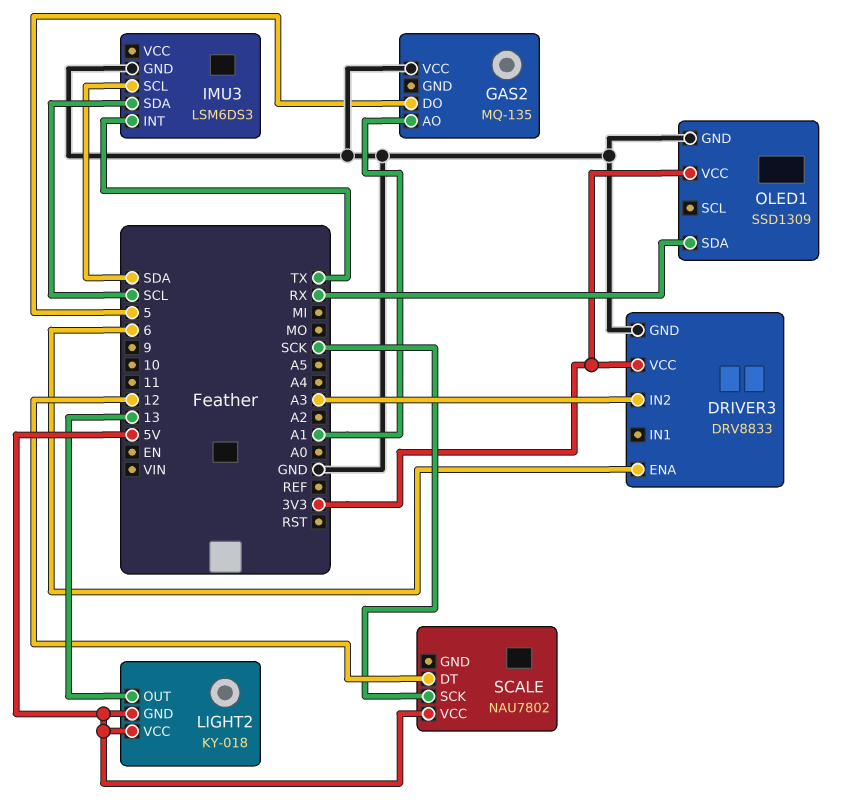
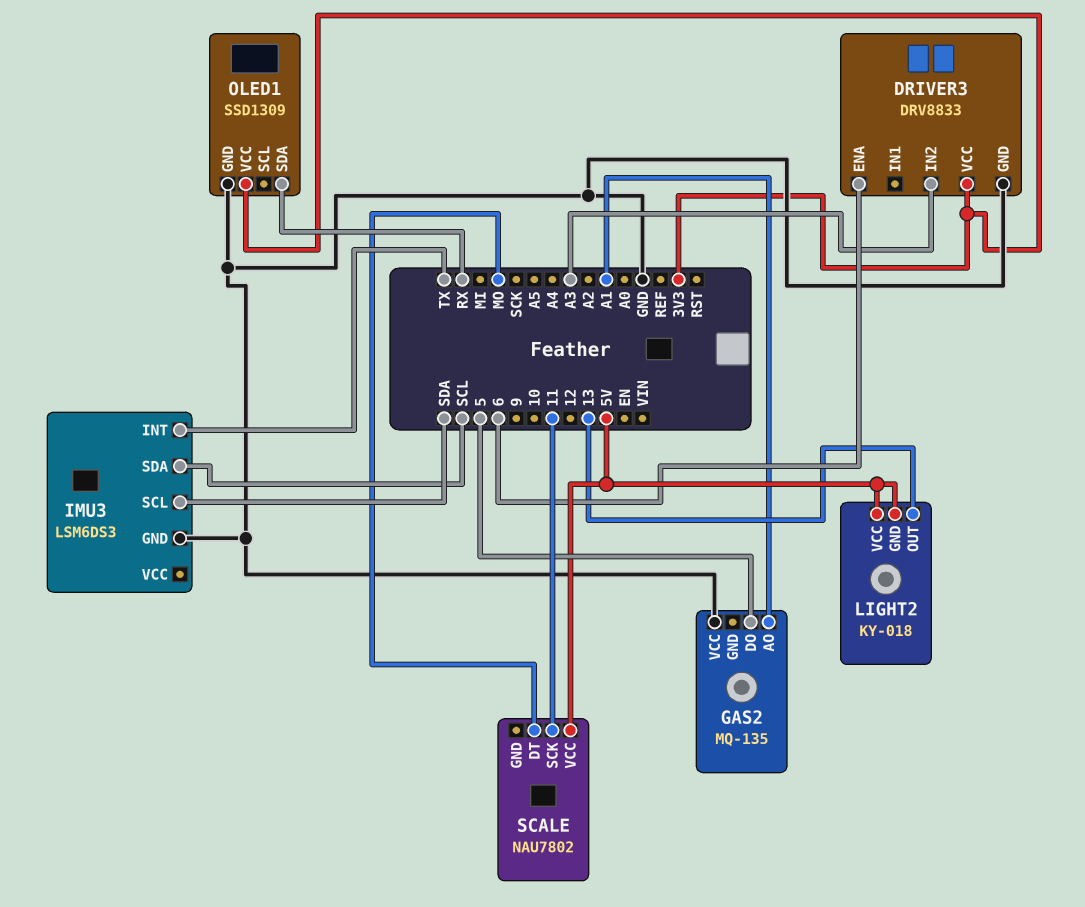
SCALE pin DT: 12 -> MO
SCALE pin SCK: SCK -> 11

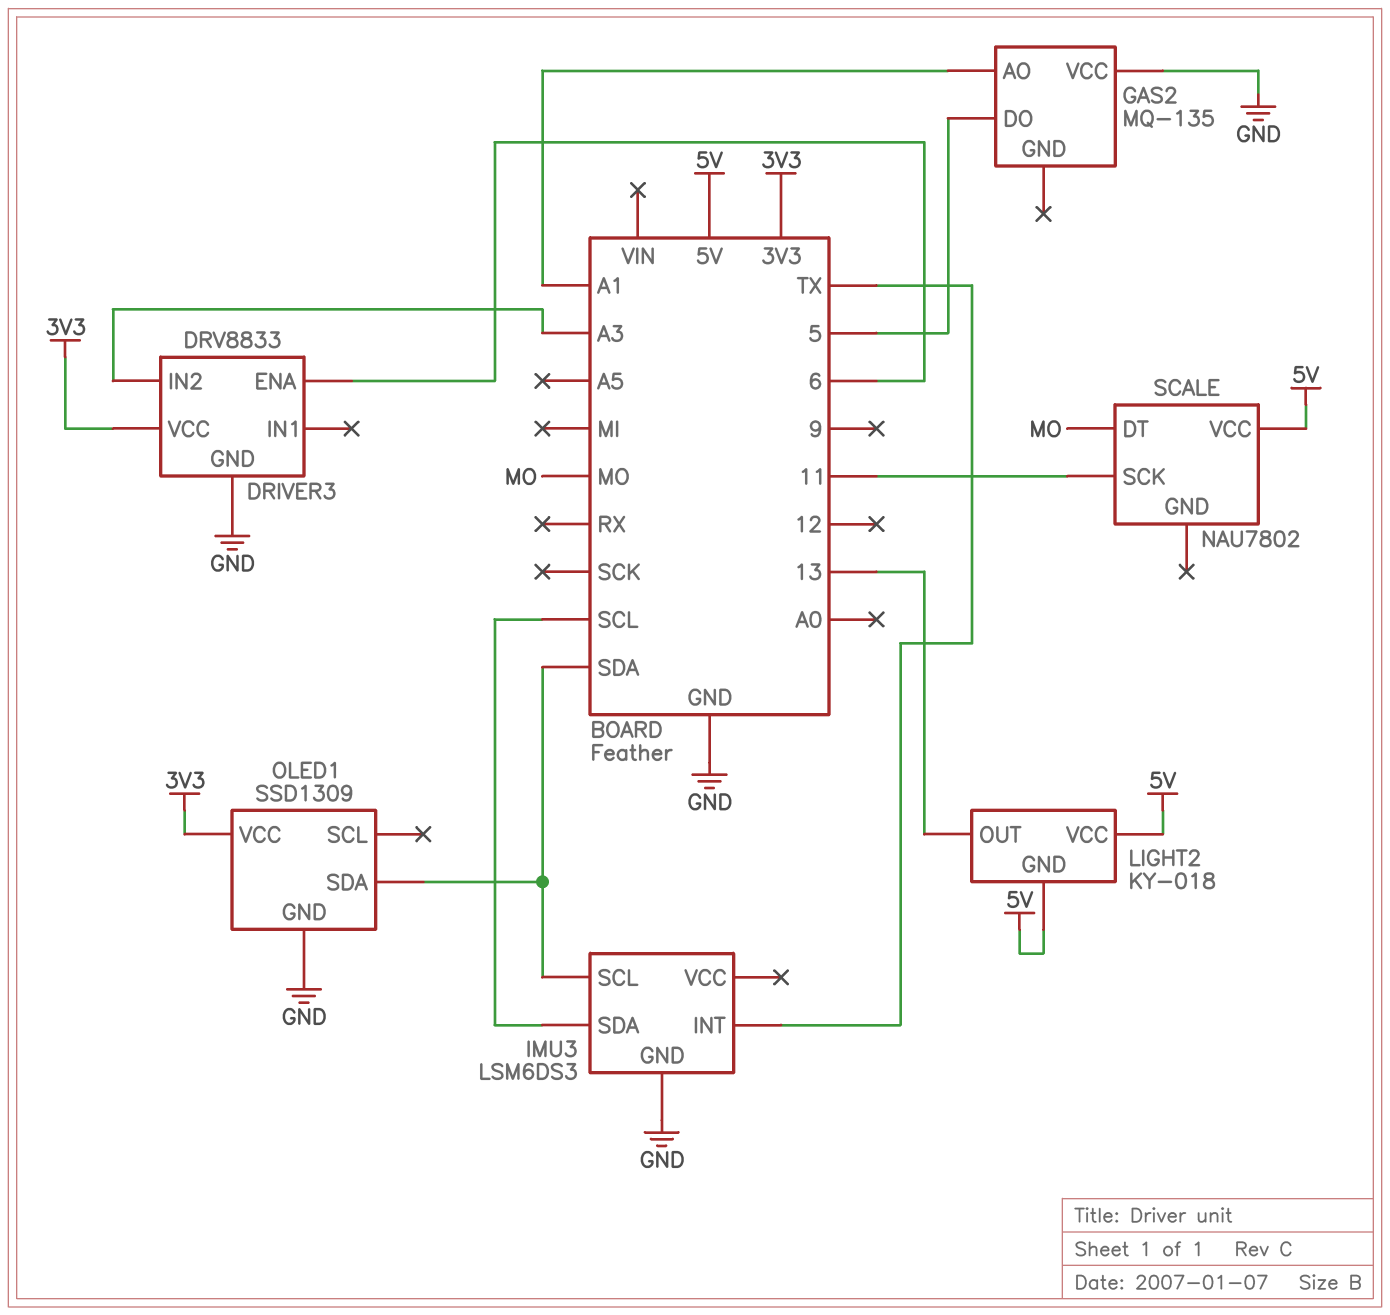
OLED1 pin SDA: RX -> SDA

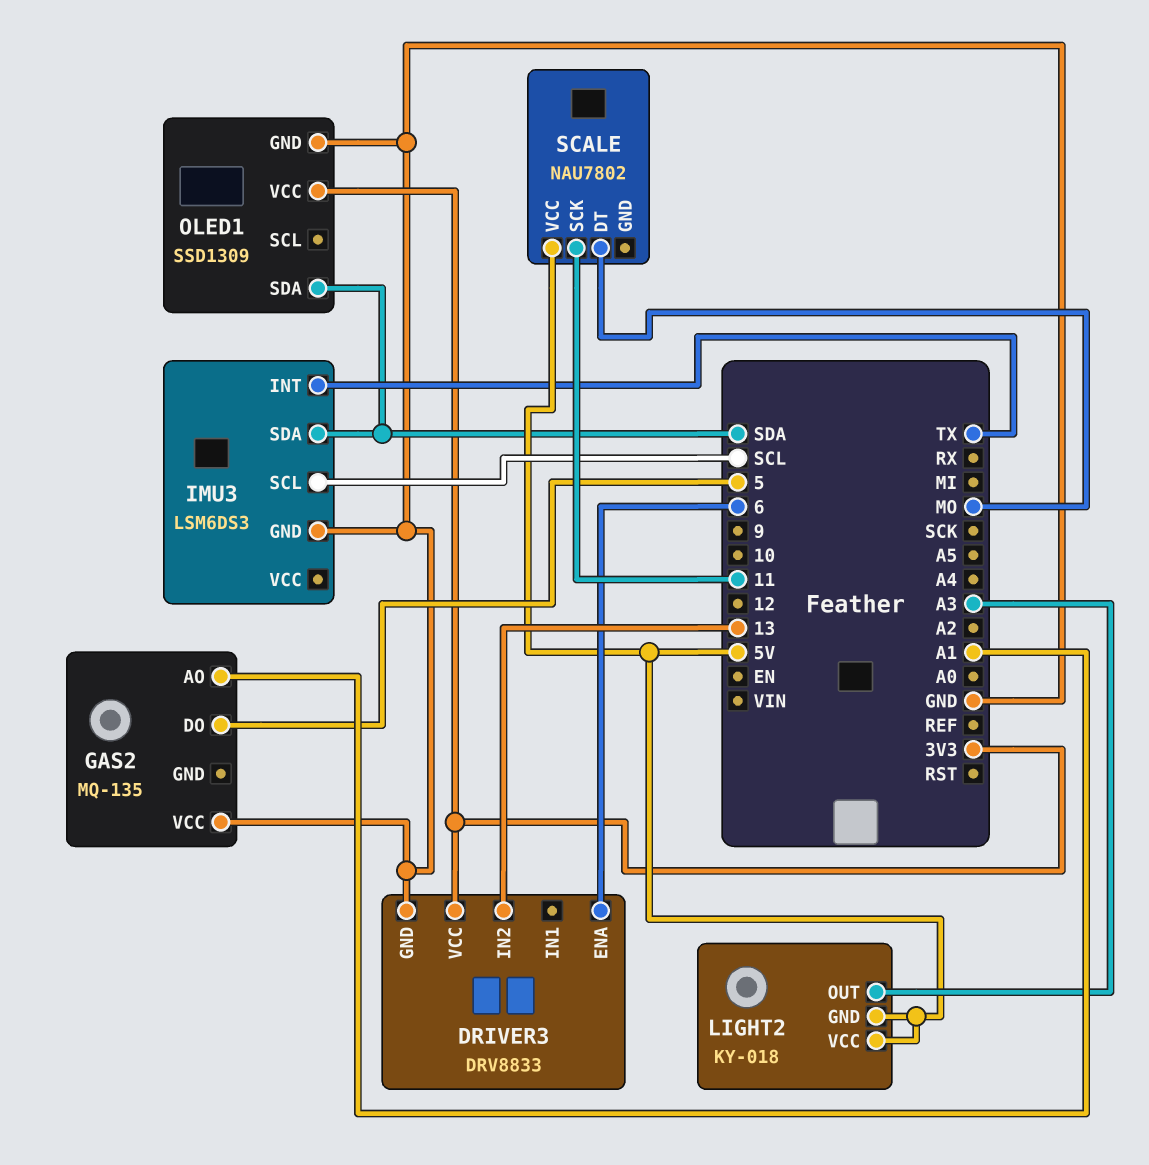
DRIVER3 pin IN2: A3 -> 13
IMU3 pin SCL: SDA -> SCL
IMU3 pin SDA: SCL -> SDA
LIGHT2 pin OUT: 13 -> A3

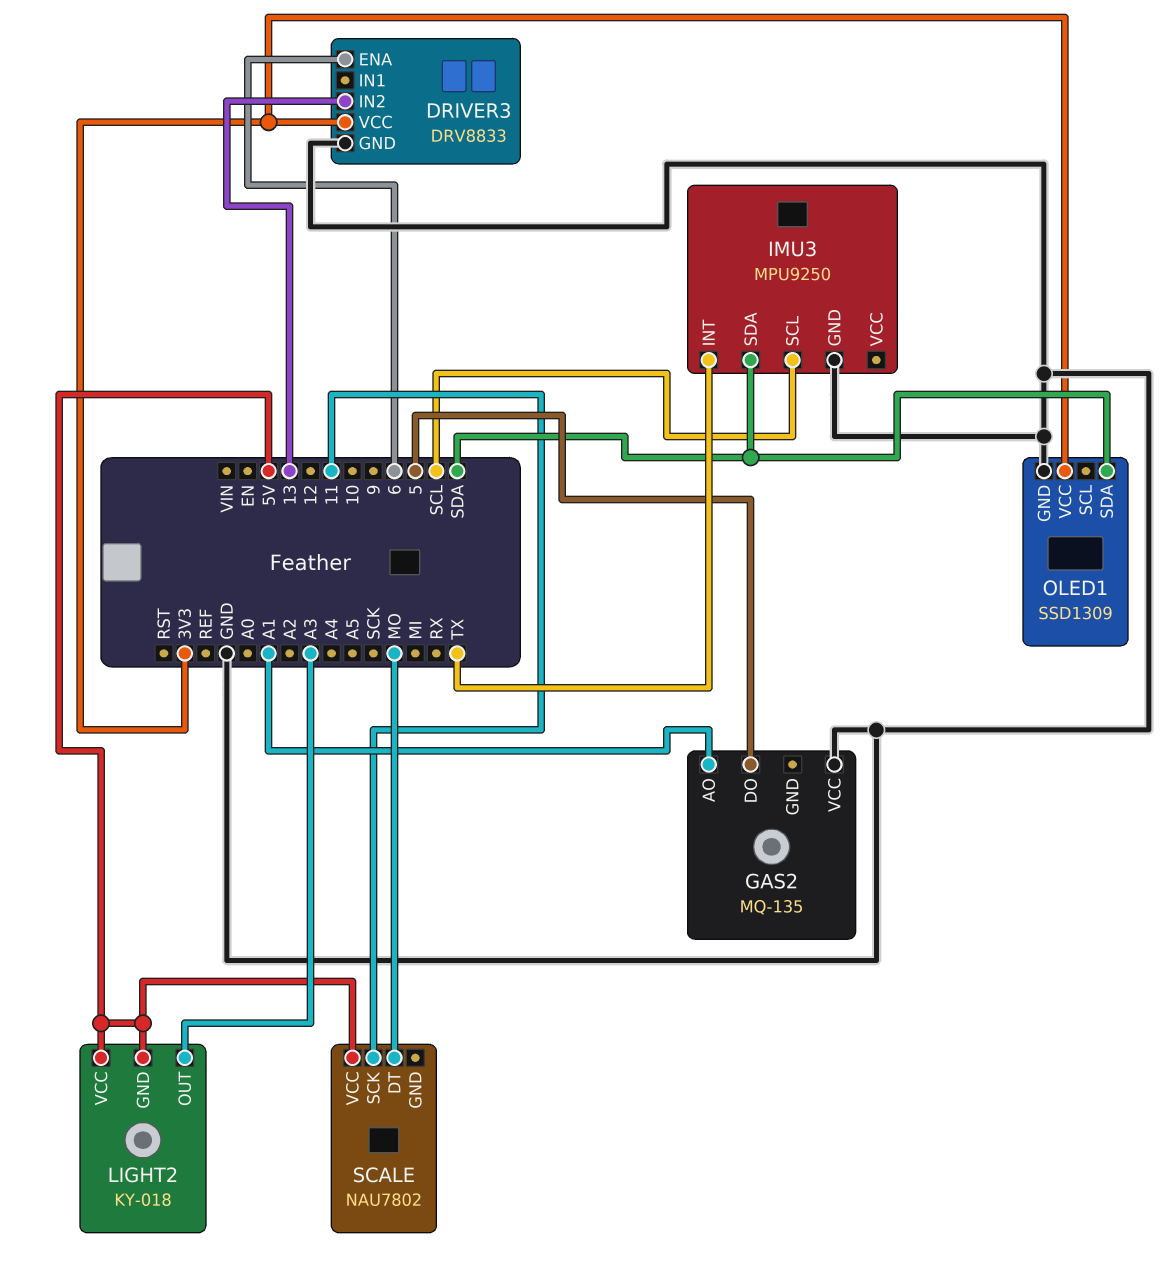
IMU3: LSM6DS3 -> MPU9250

